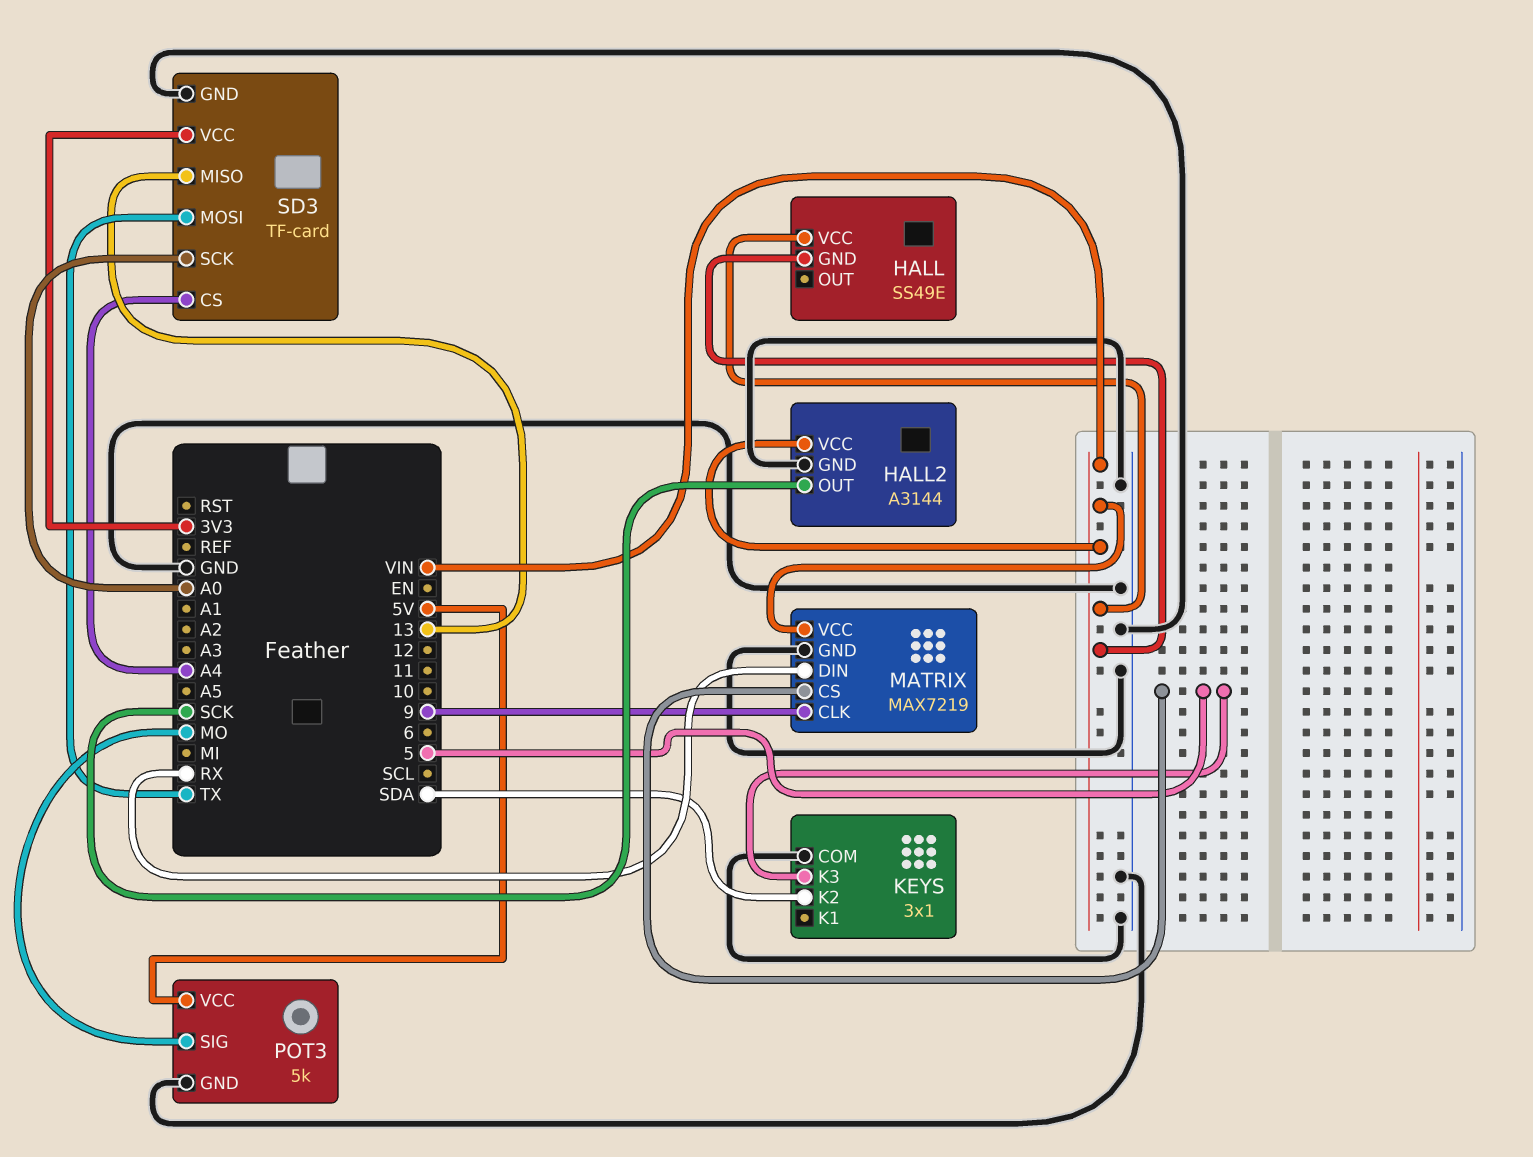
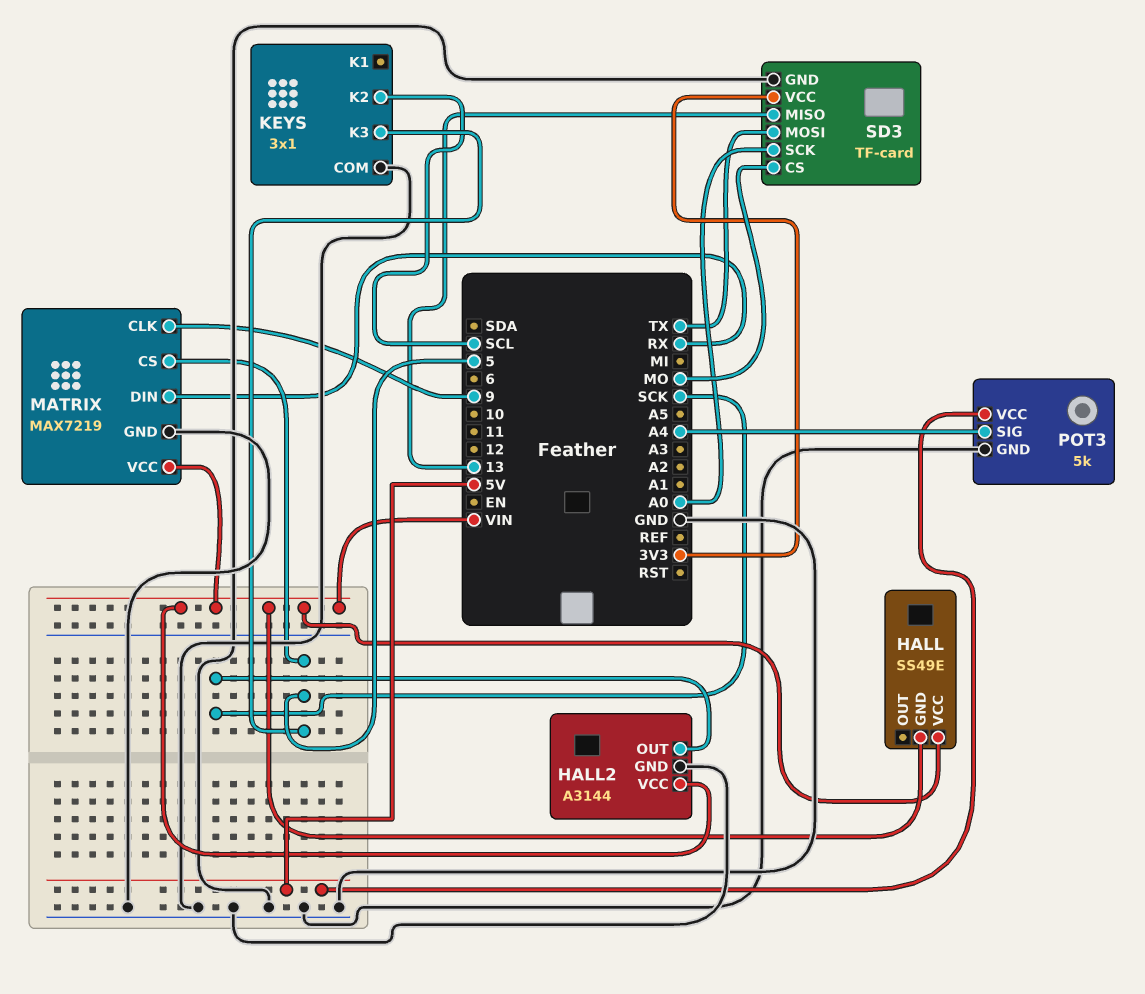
KEYS pin K2: SDA -> SCL
POT3 pin SIG: MO -> A4
SD3 pin CS: A4 -> MO

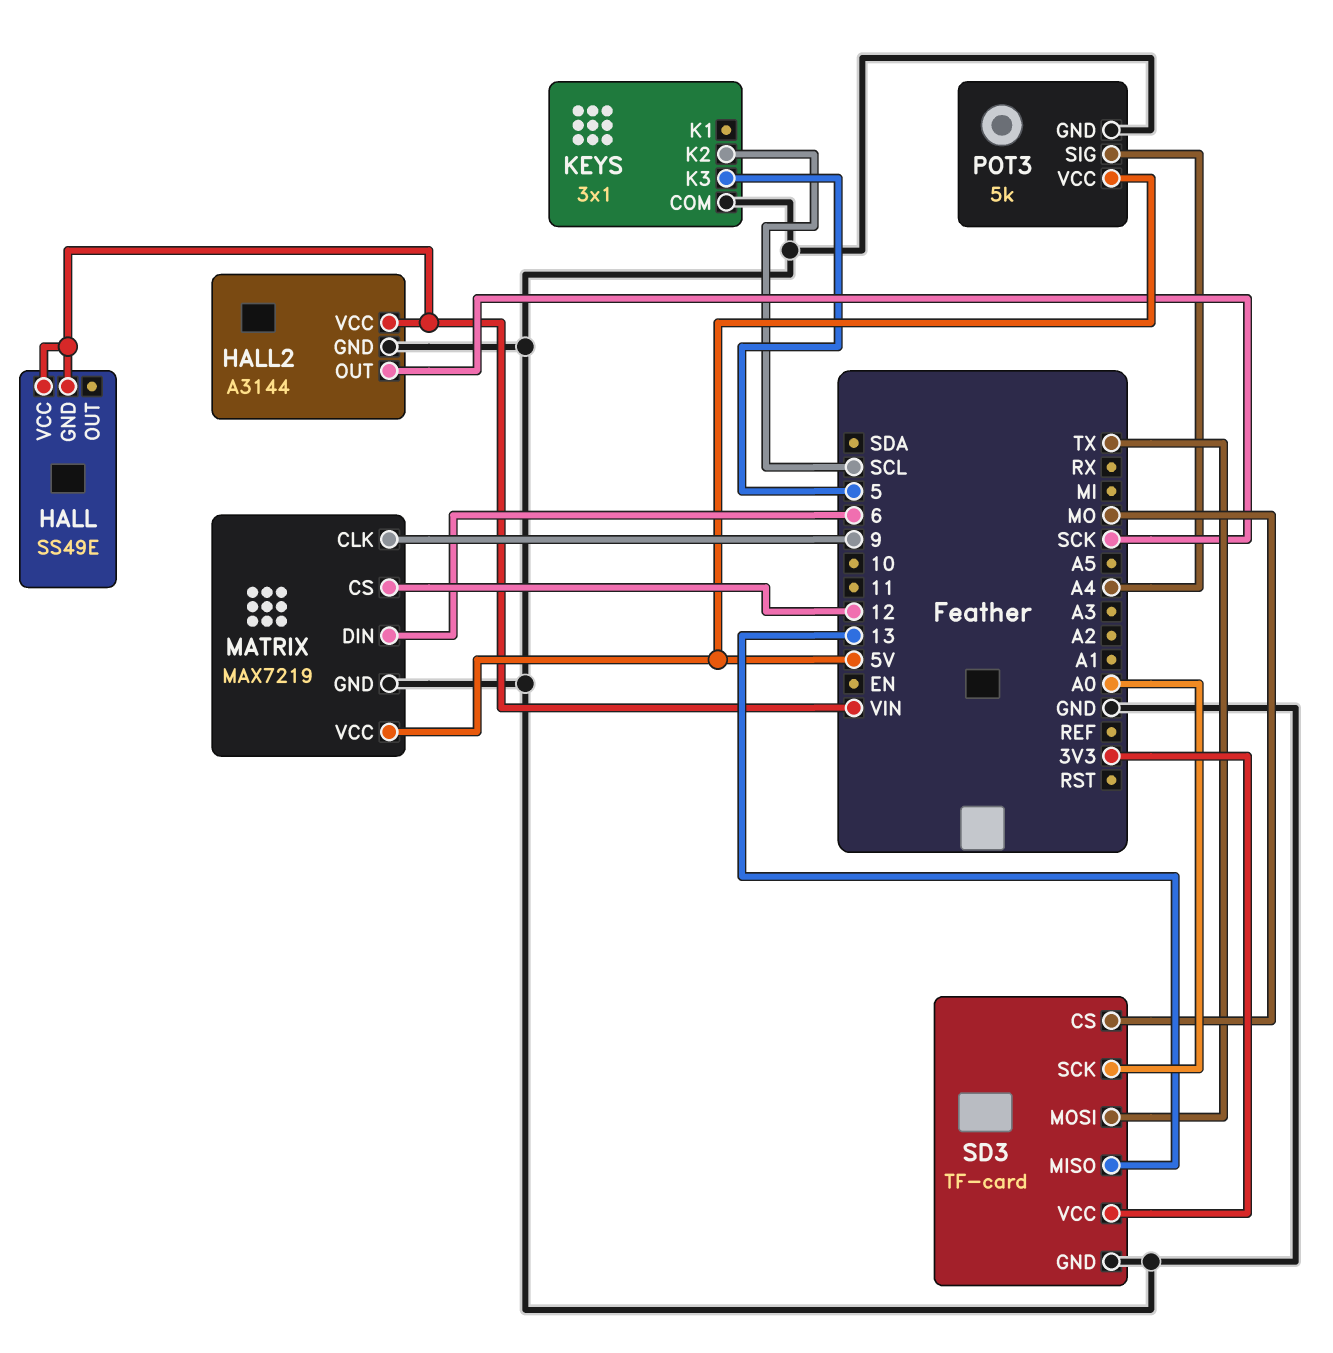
MATRIX pin CS: 5 -> 12
MATRIX pin DIN: RX -> 6
MATRIX pin VCC: VIN -> 5V

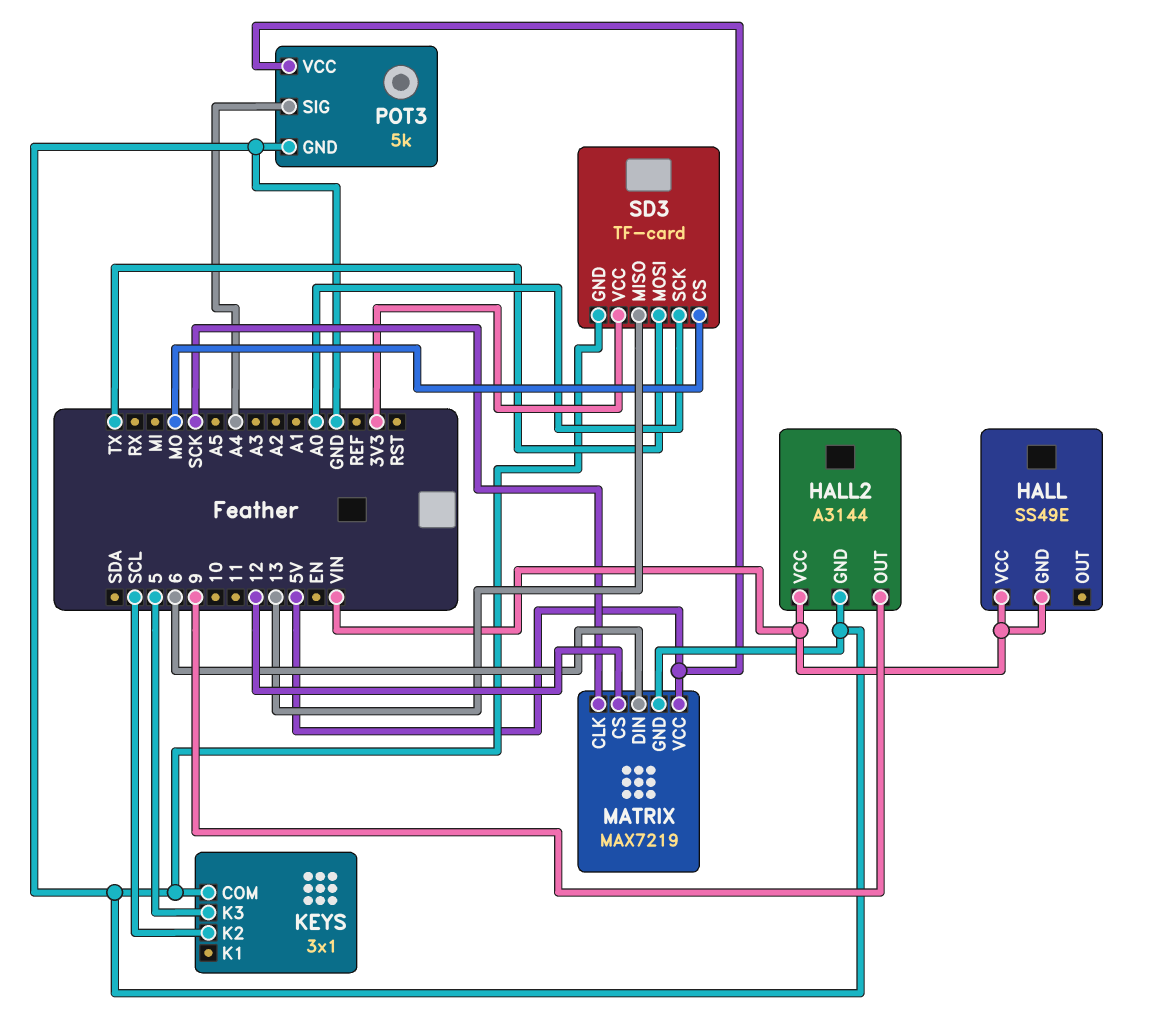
HALL2 pin OUT: SCK -> 9
MATRIX pin CLK: 9 -> SCK

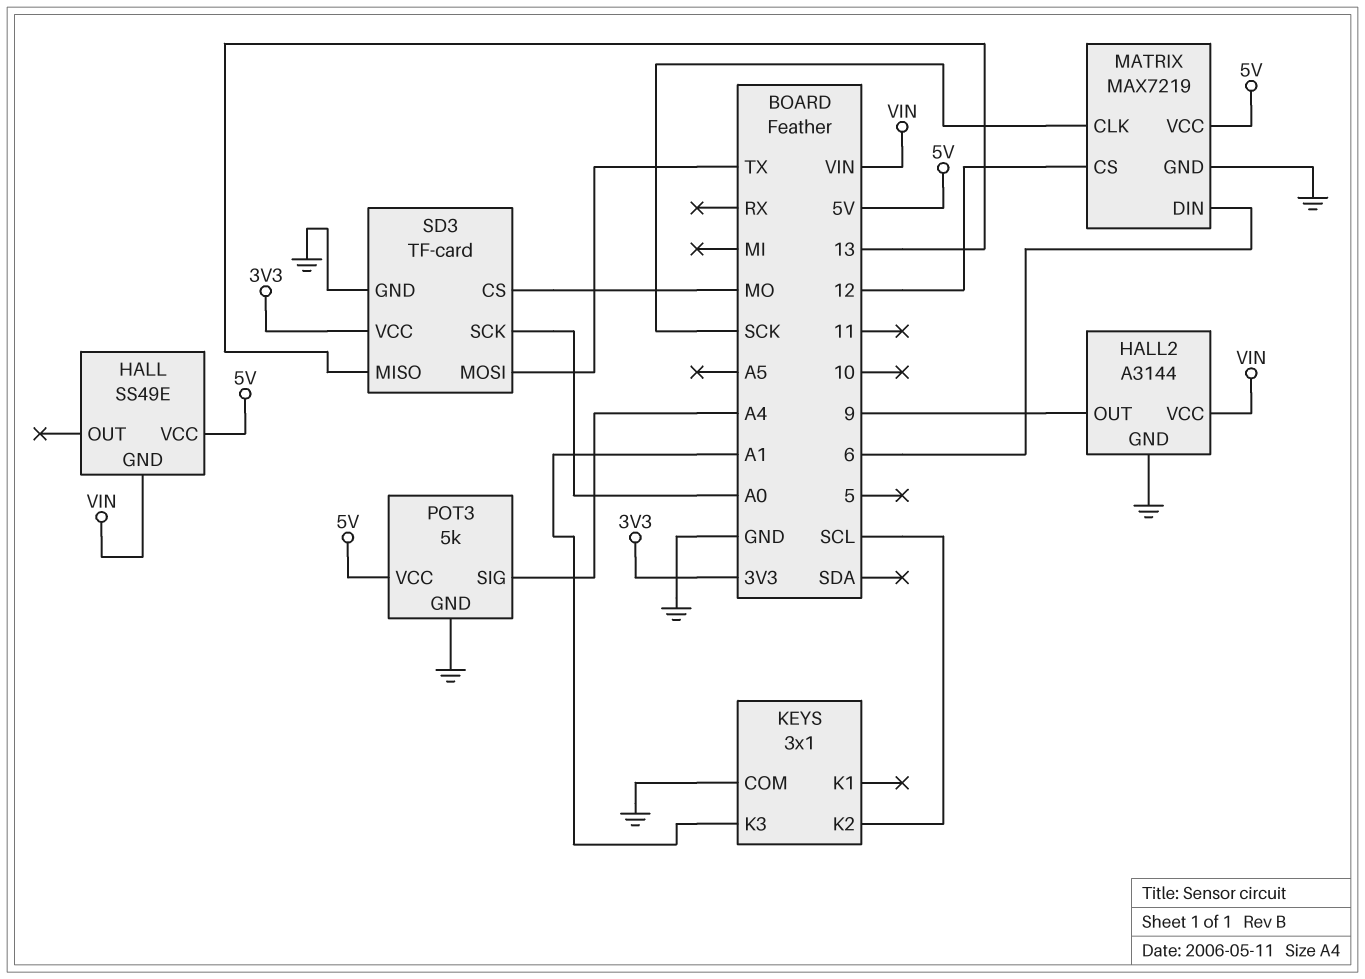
HALL pin VCC: VIN -> 5V
KEYS pin K3: 5 -> A1

